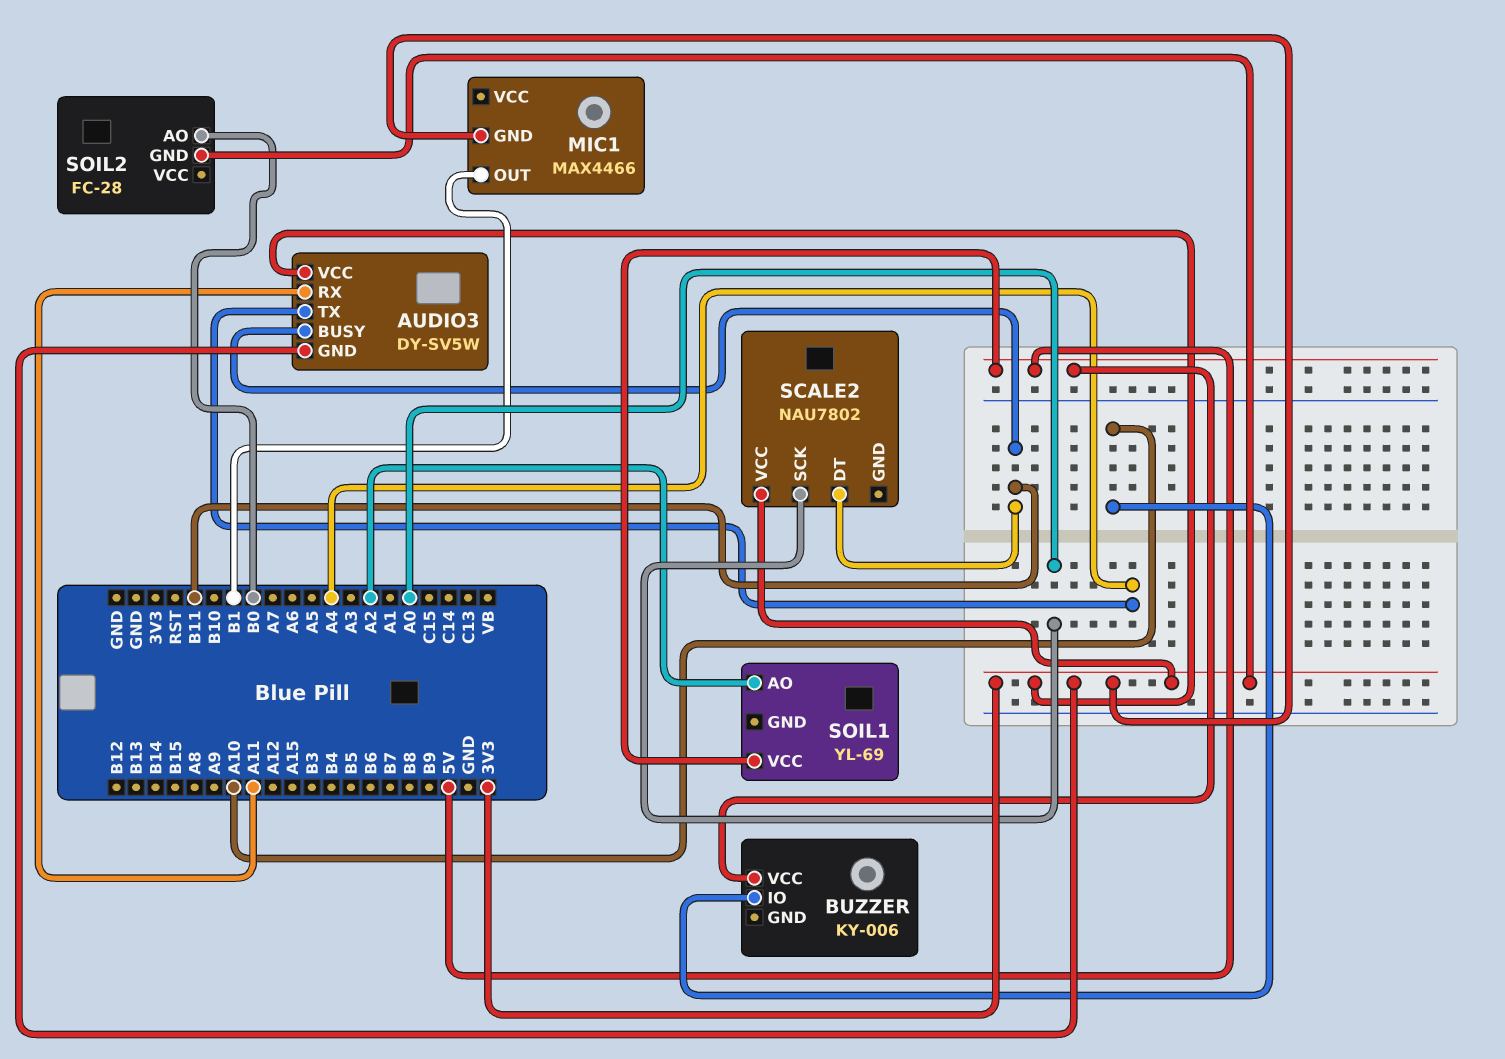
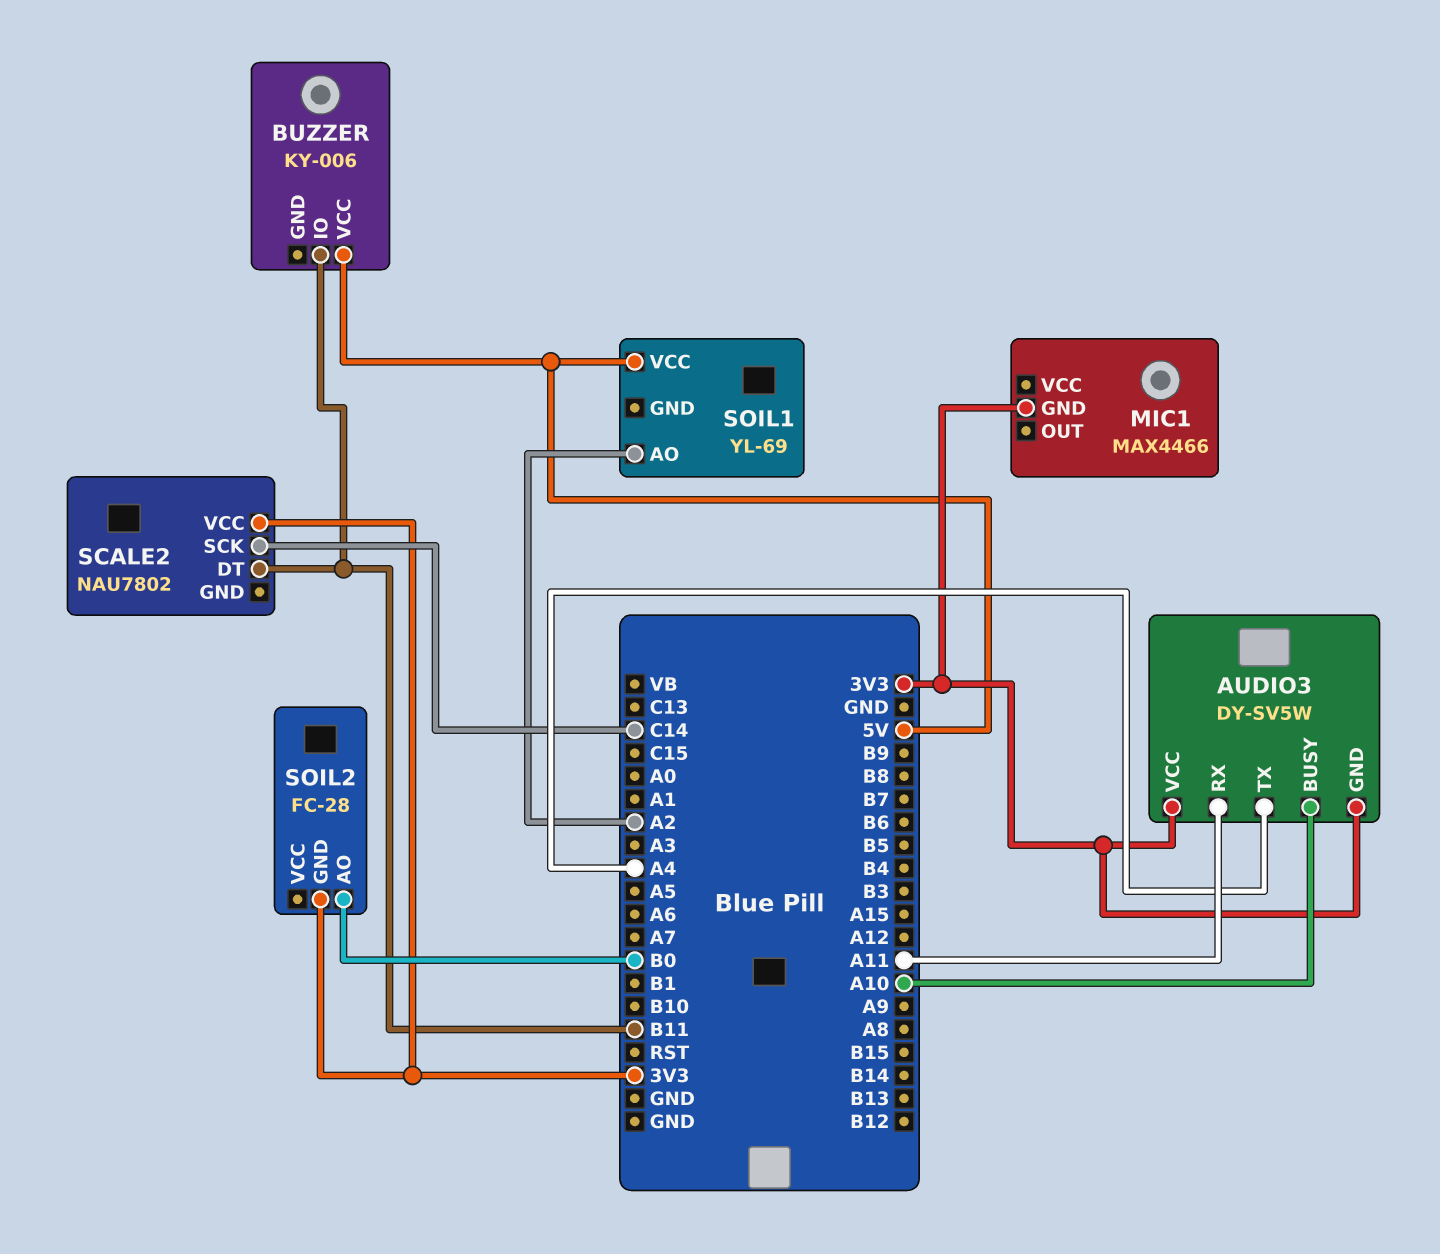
AUDIO3 pin BUSY: B11 -> A10
BUZZER pin IO: A10 -> B11
MIC1 pin OUT: B1 -> none
SCALE2 pin SCK: A0 -> C14

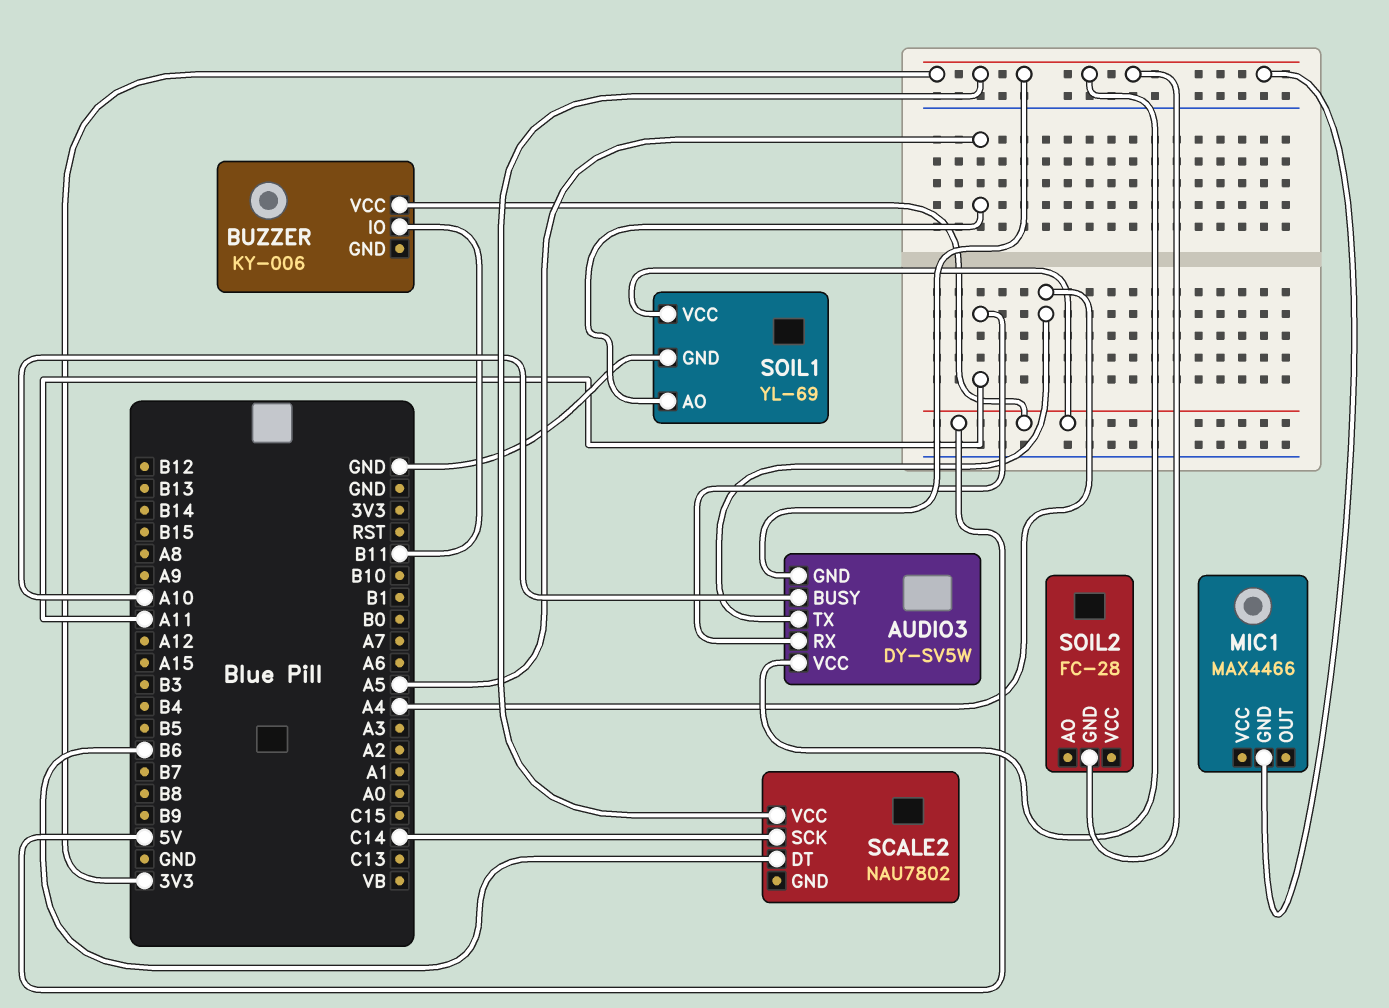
SCALE2 pin DT: B11 -> B6
SOIL1 pin AO: A2 -> A5
SOIL1 pin GND: none -> GND
SOIL2 pin AO: B0 -> none

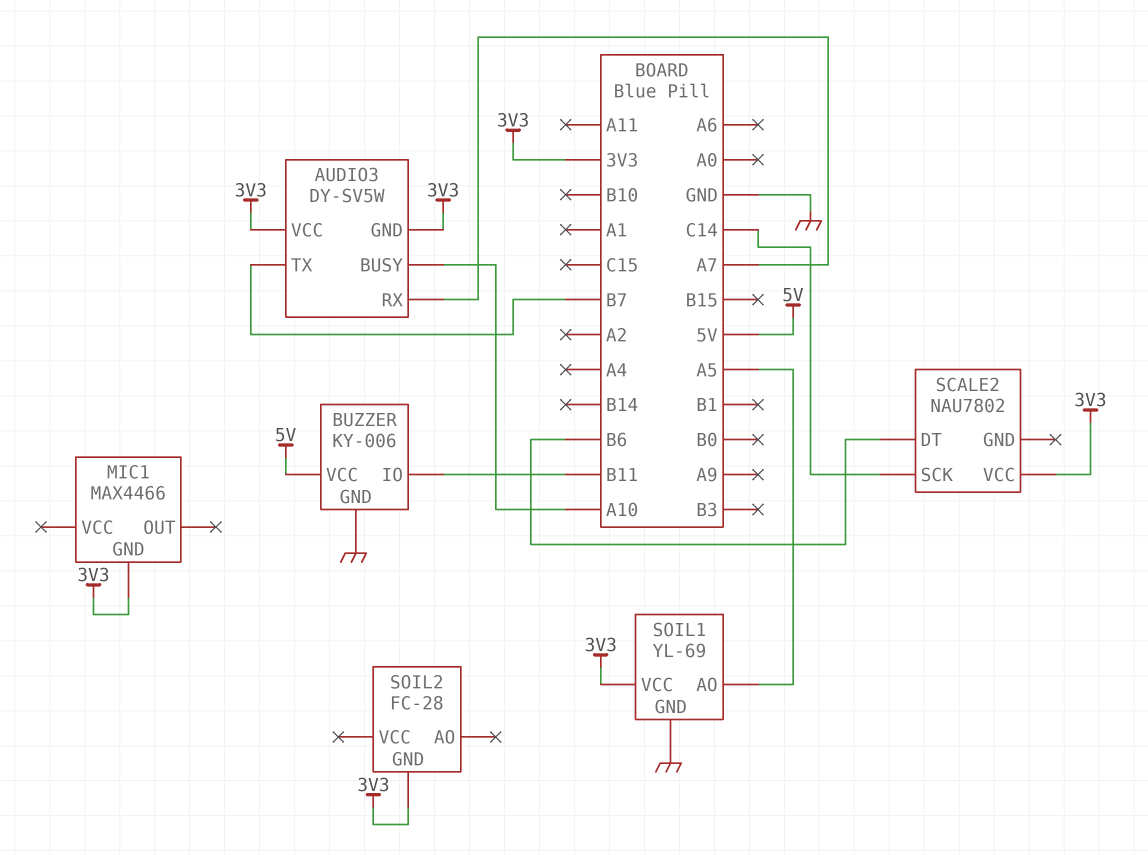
AUDIO3 pin RX: A11 -> A7
AUDIO3 pin TX: A4 -> B7
BUZZER pin GND: none -> GND
SOIL1 pin VCC: 5V -> 3V3

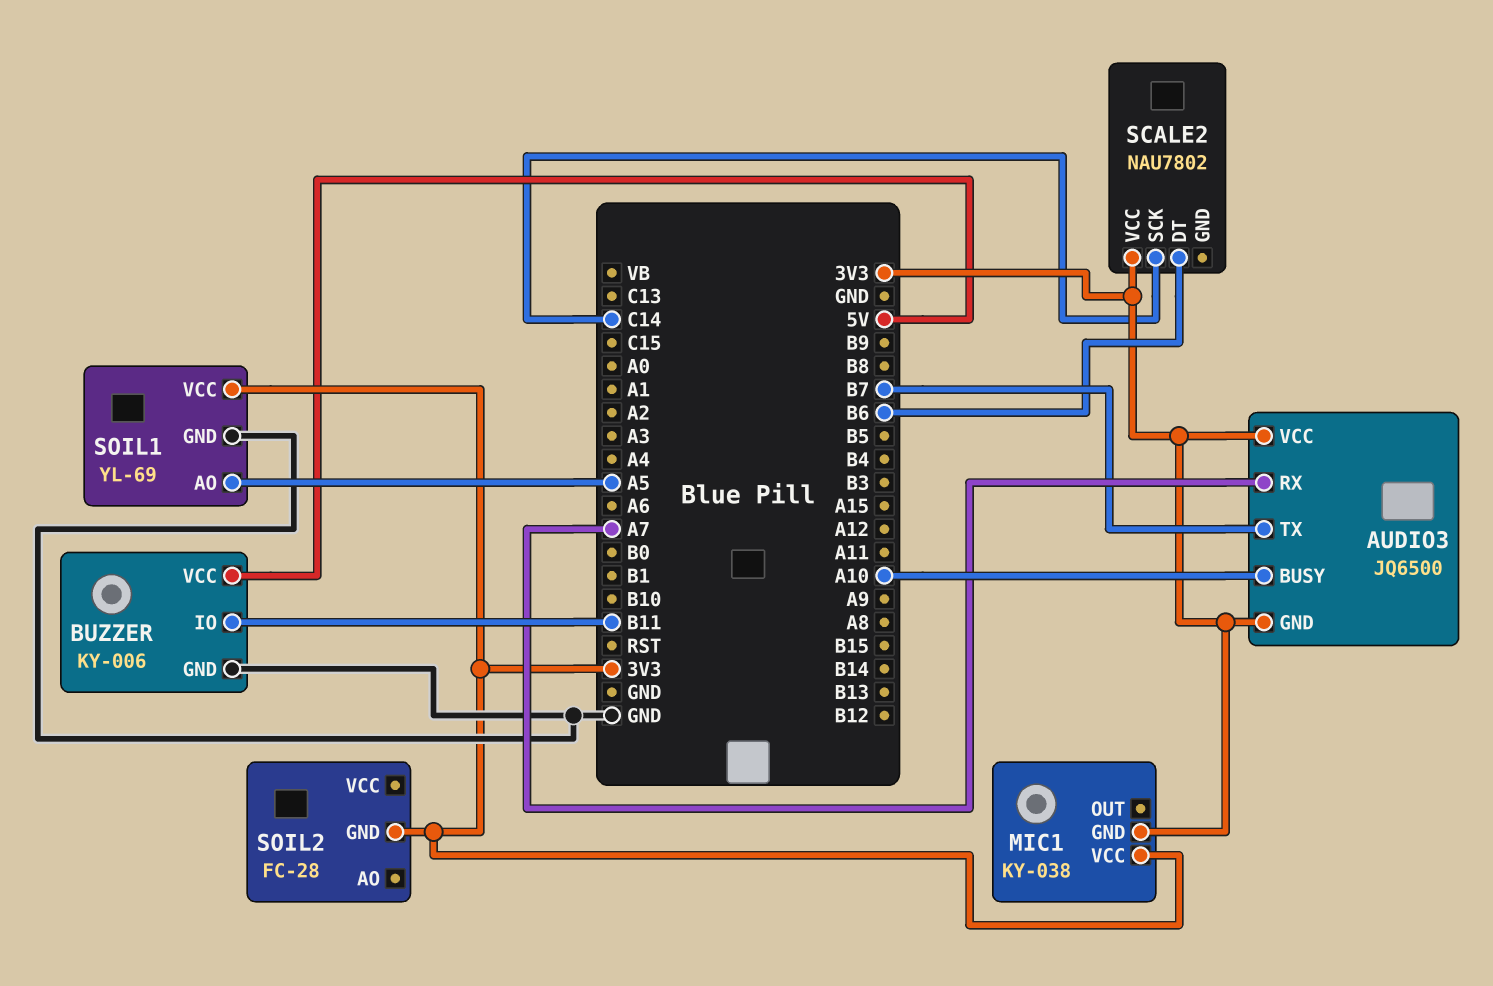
AUDIO3: DY-SV5W -> JQ6500
MIC1: MAX4466 -> KY-038
MIC1 pin VCC: none -> 3V3

